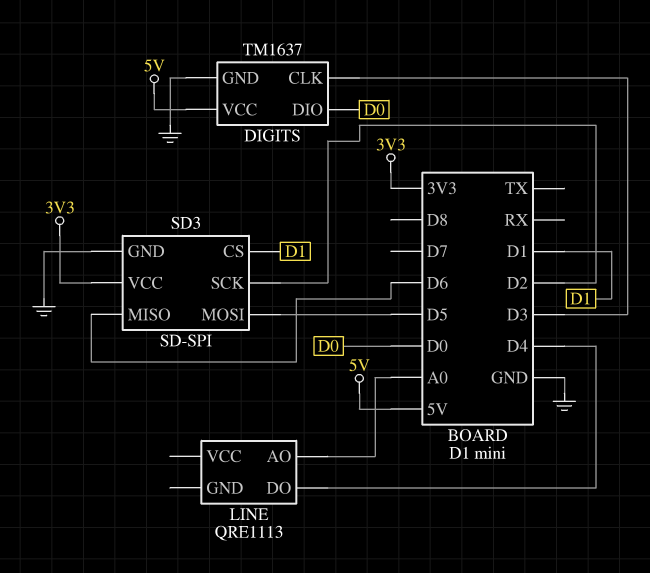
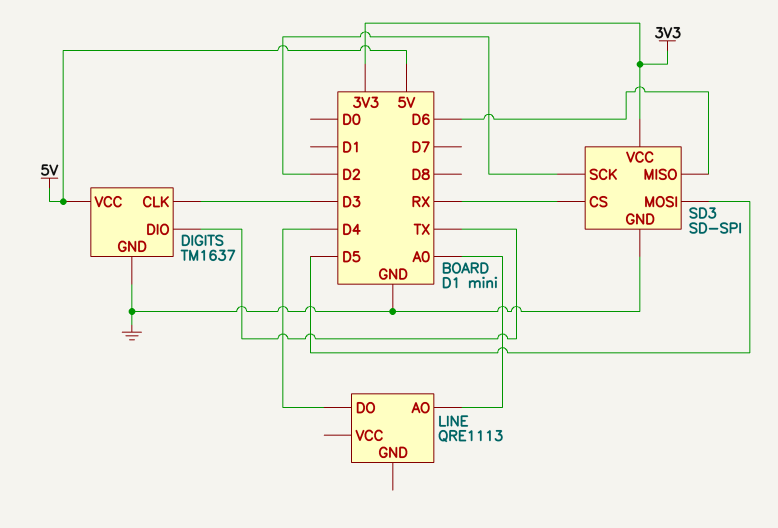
DIGITS pin DIO: D0 -> TX
SD3 pin CS: D1 -> RX

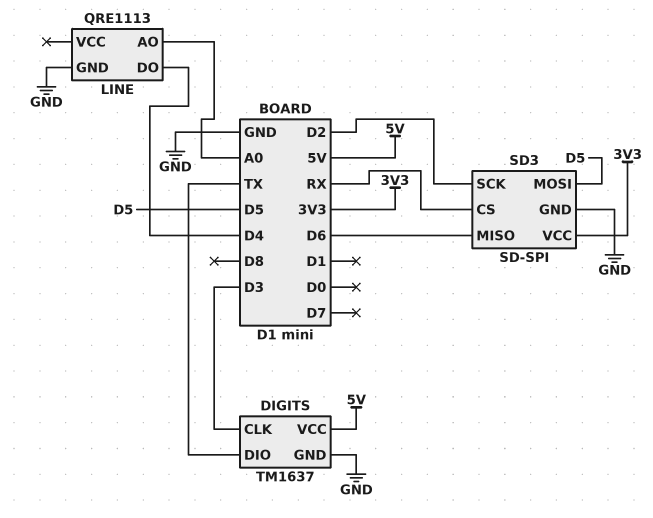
LINE pin GND: none -> GND

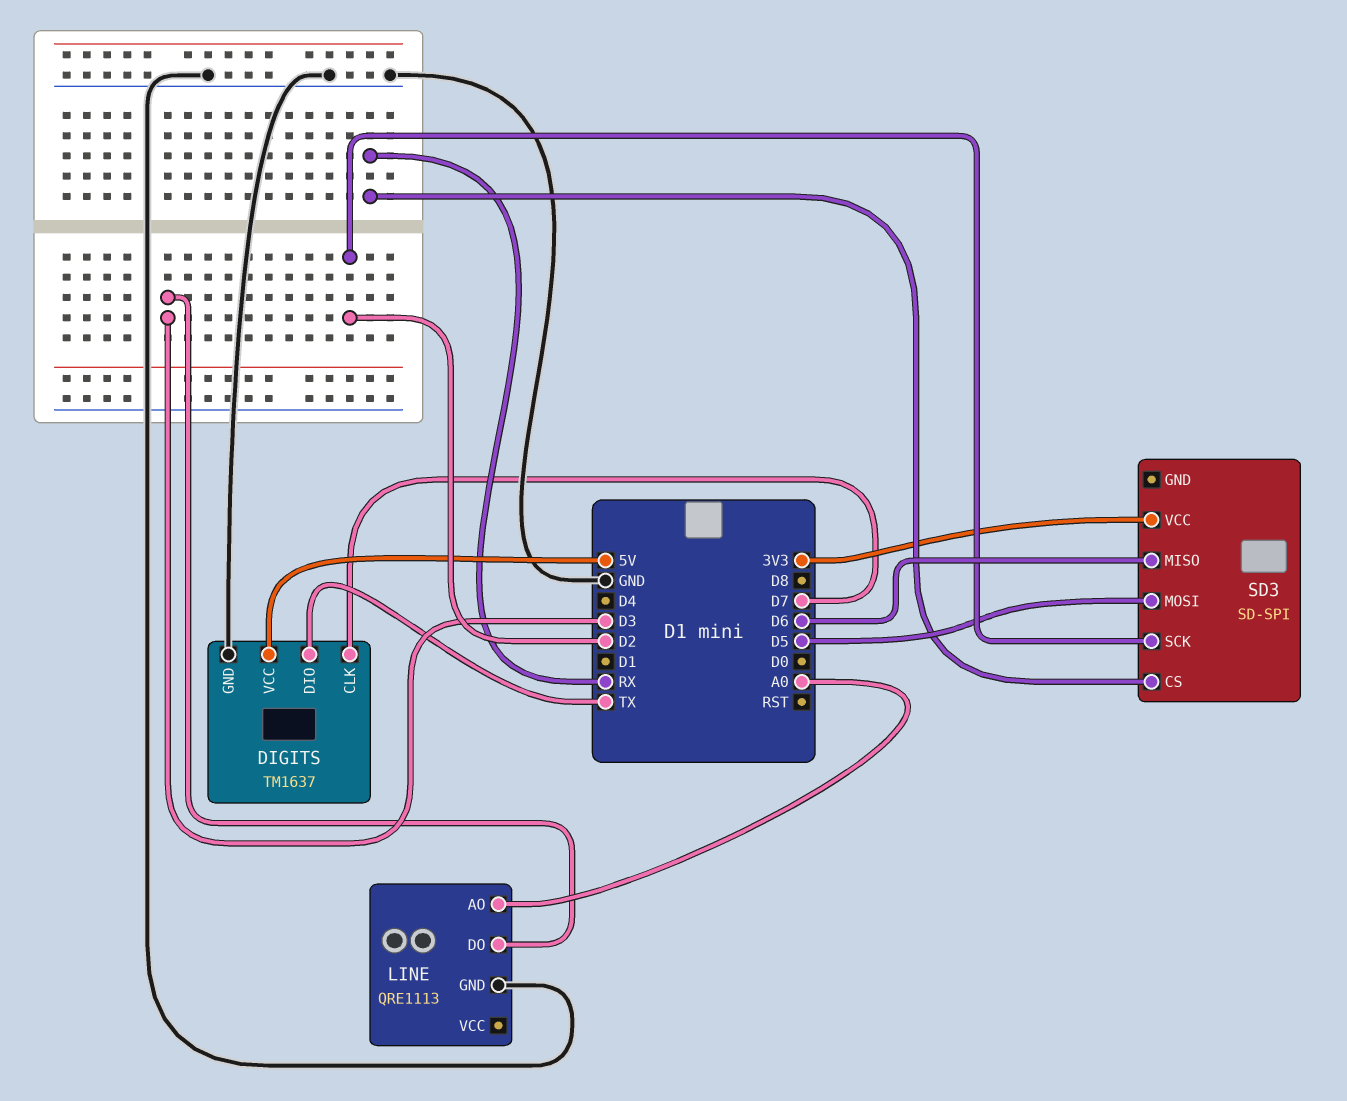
DIGITS pin CLK: D3 -> D7
LINE pin DO: D4 -> D3
SD3 pin GND: GND -> none

